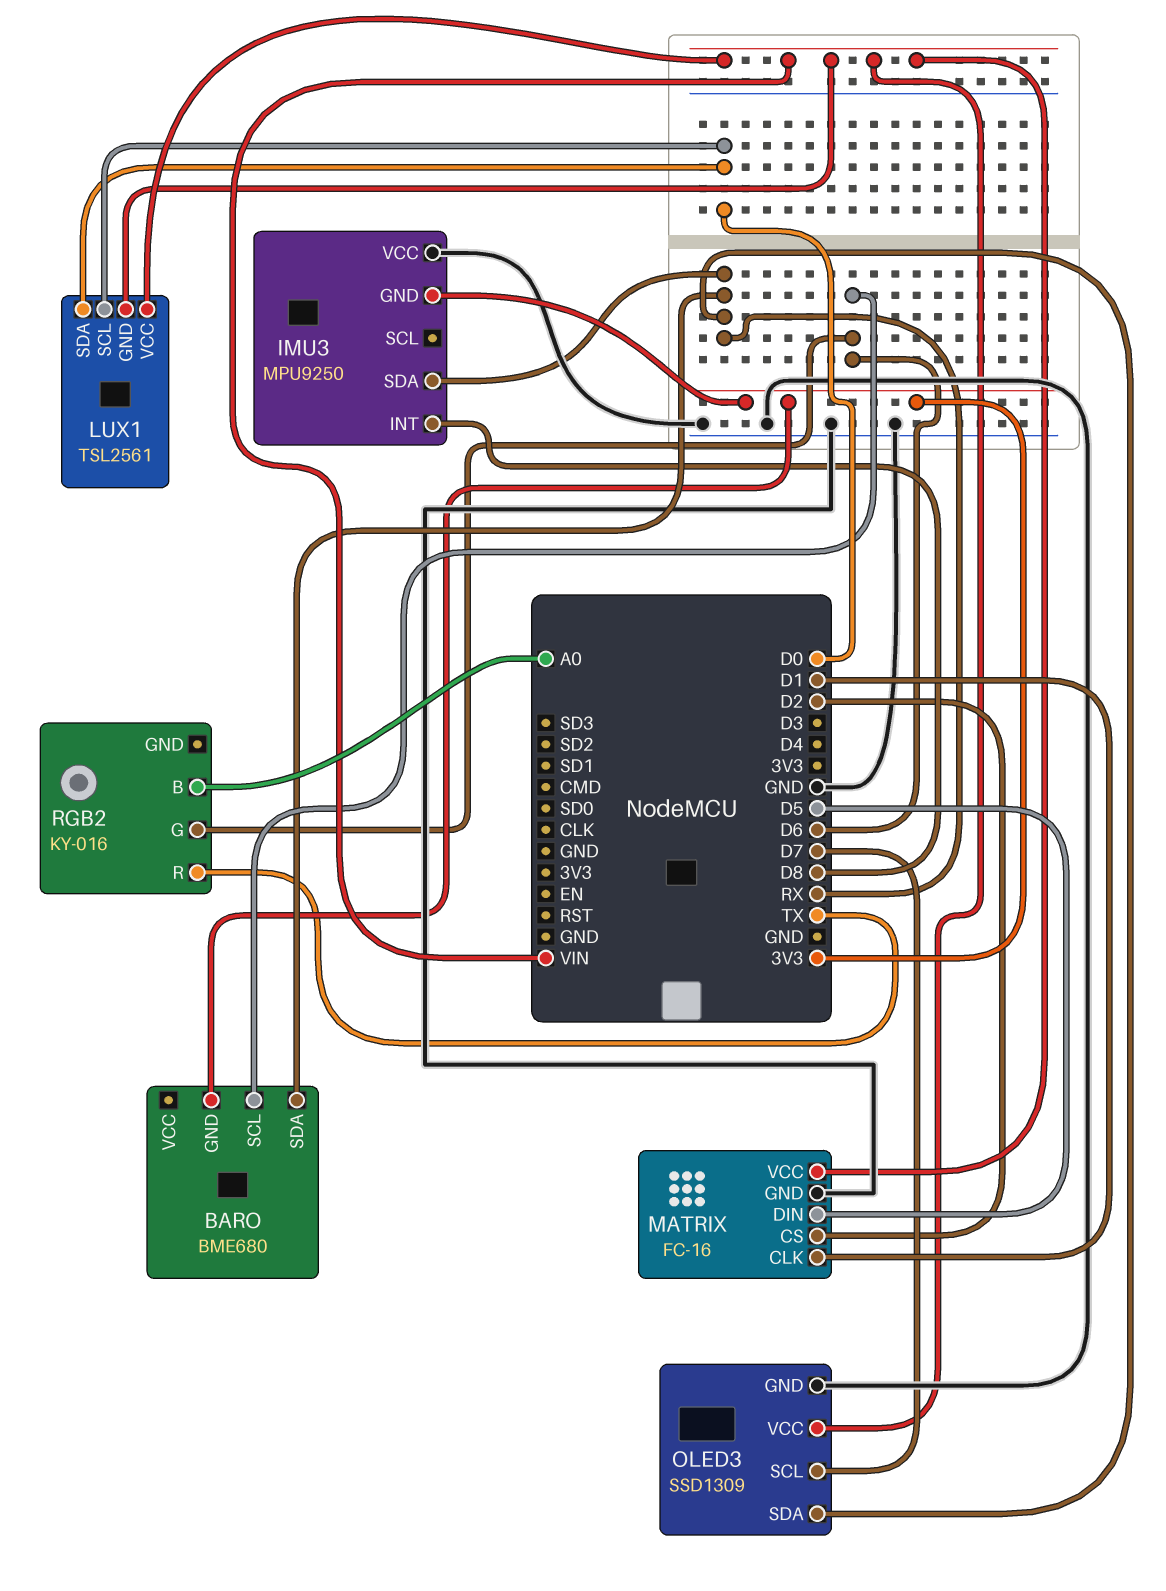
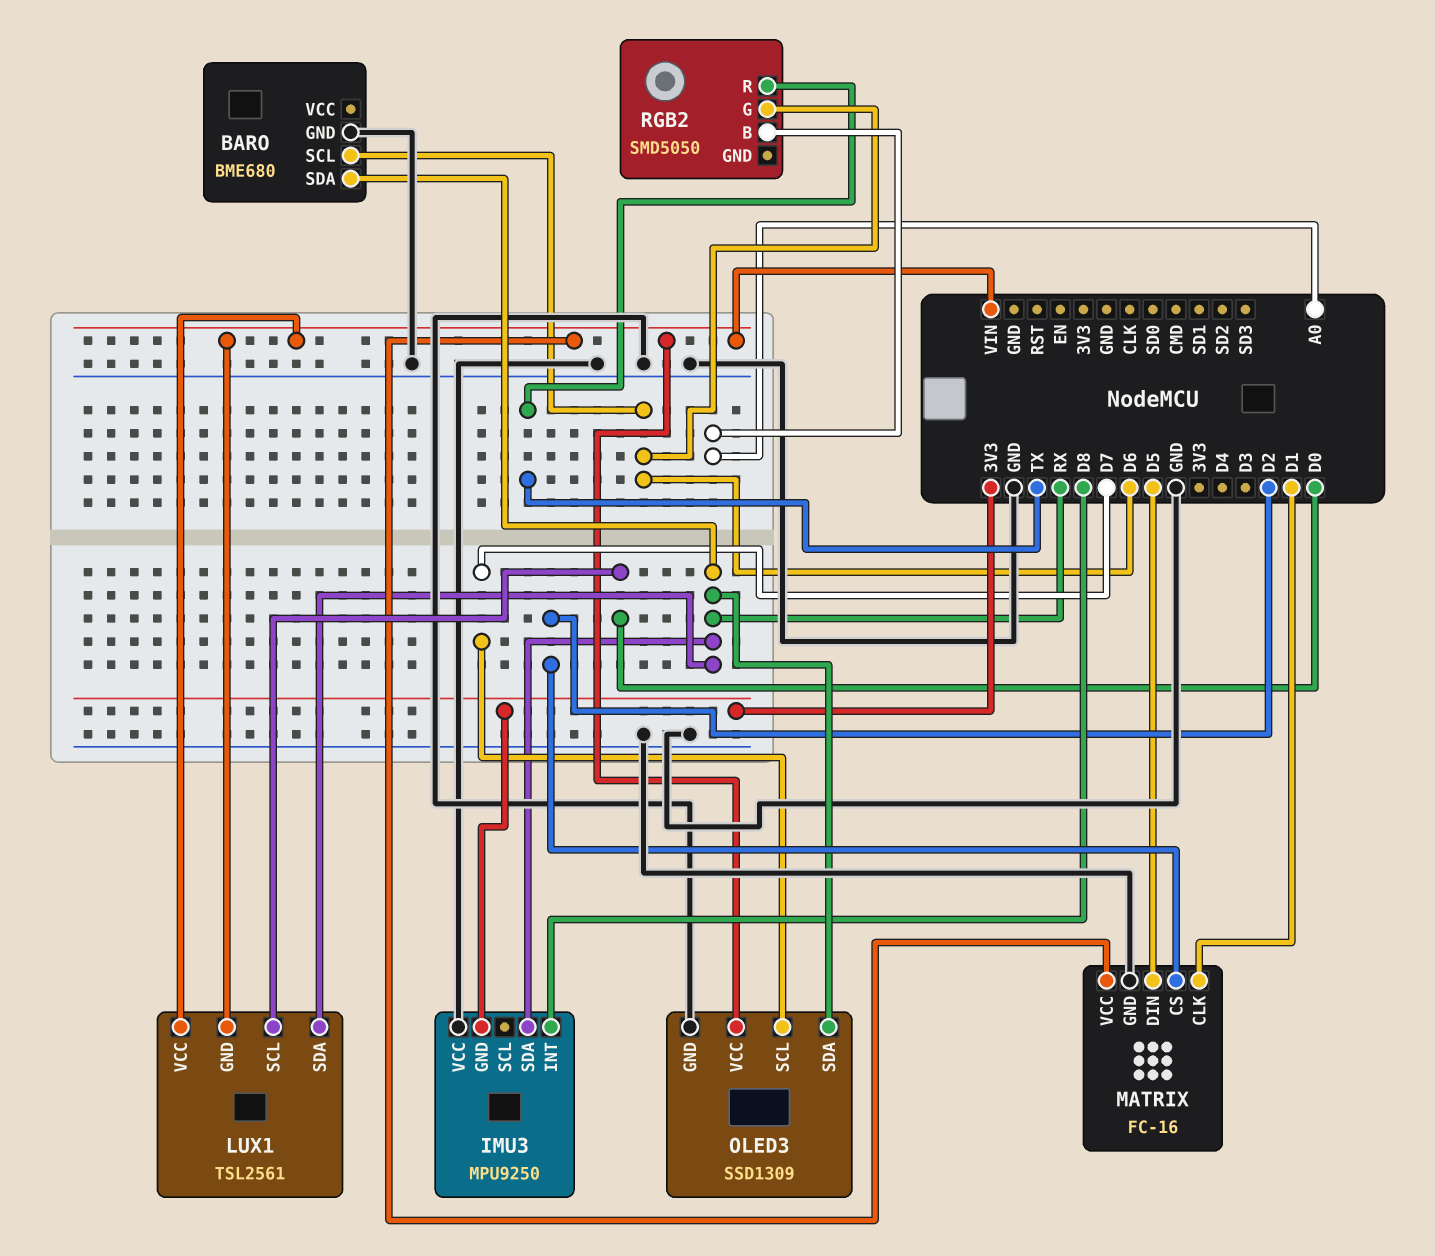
BARO pin GND: 3V3 -> GND
LUX1 pin SDA: D0 -> RX
RGB2: KY-016 -> SMD5050

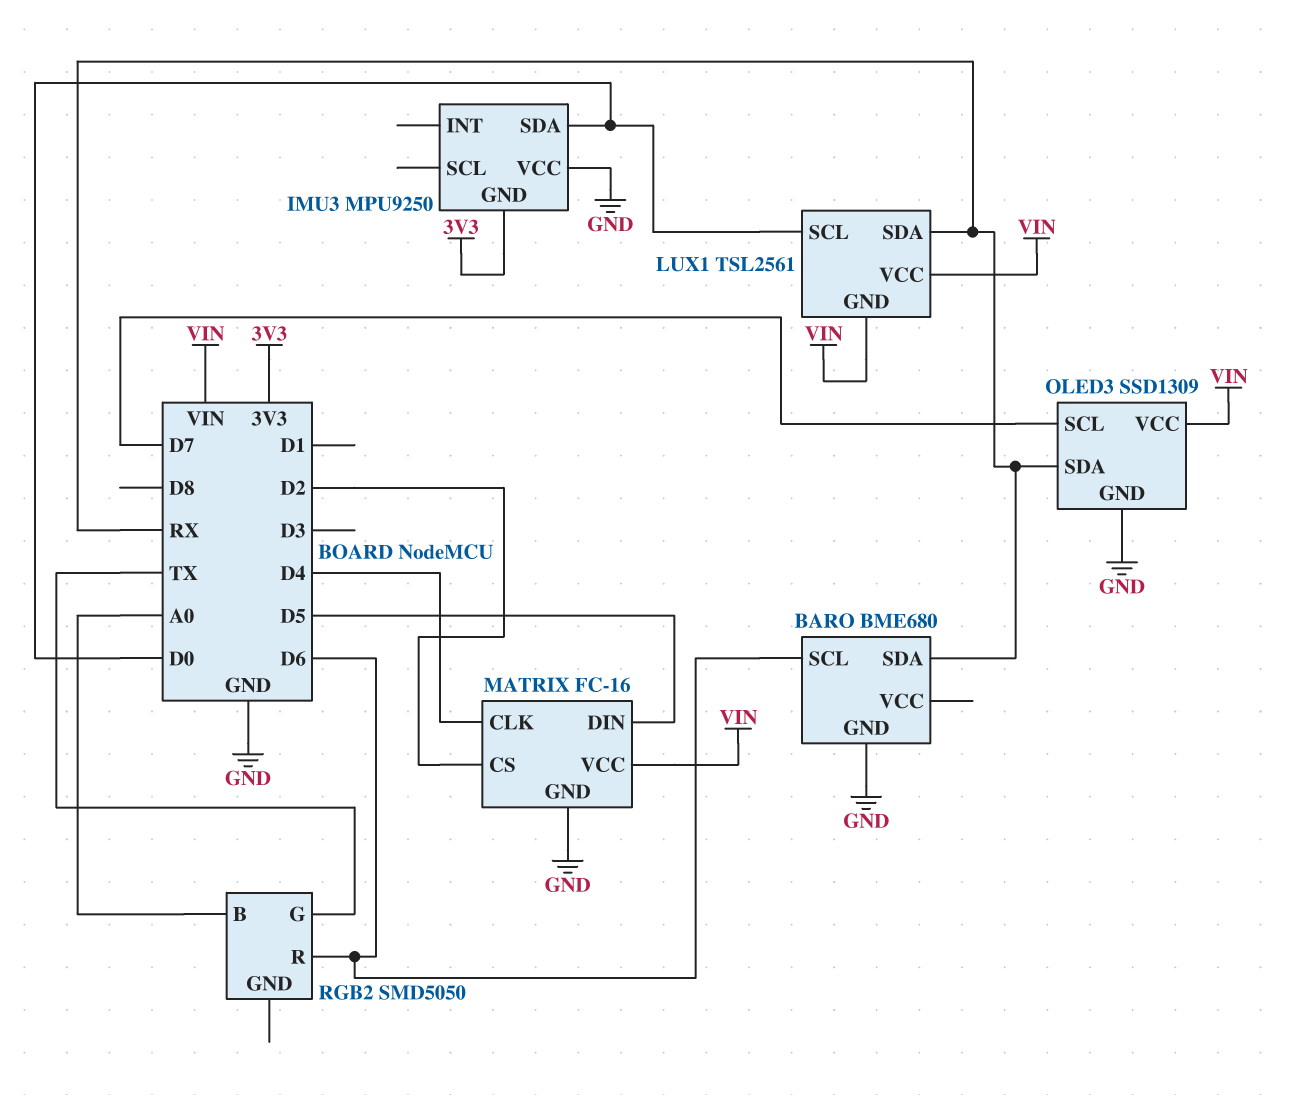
IMU3 pin INT: D8 -> none
IMU3 pin SDA: RX -> D0
MATRIX pin CLK: D1 -> D4
RGB2 pin G: D6 -> TX
RGB2 pin R: TX -> D6

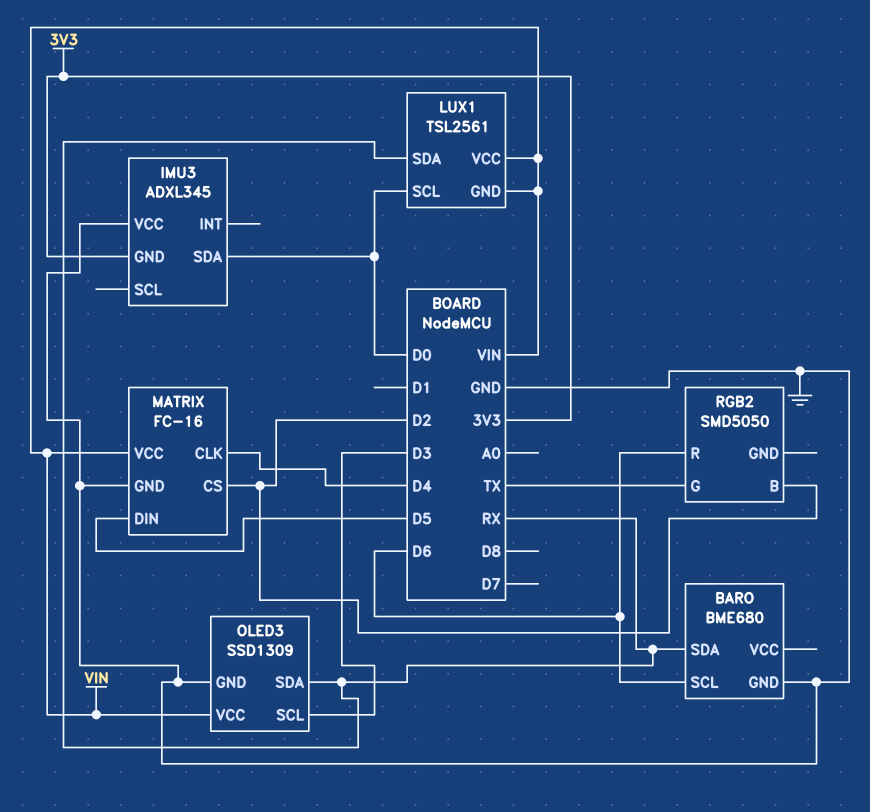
IMU3: MPU9250 -> ADXL345
OLED3 pin SCL: D7 -> D3
RGB2 pin B: A0 -> D2

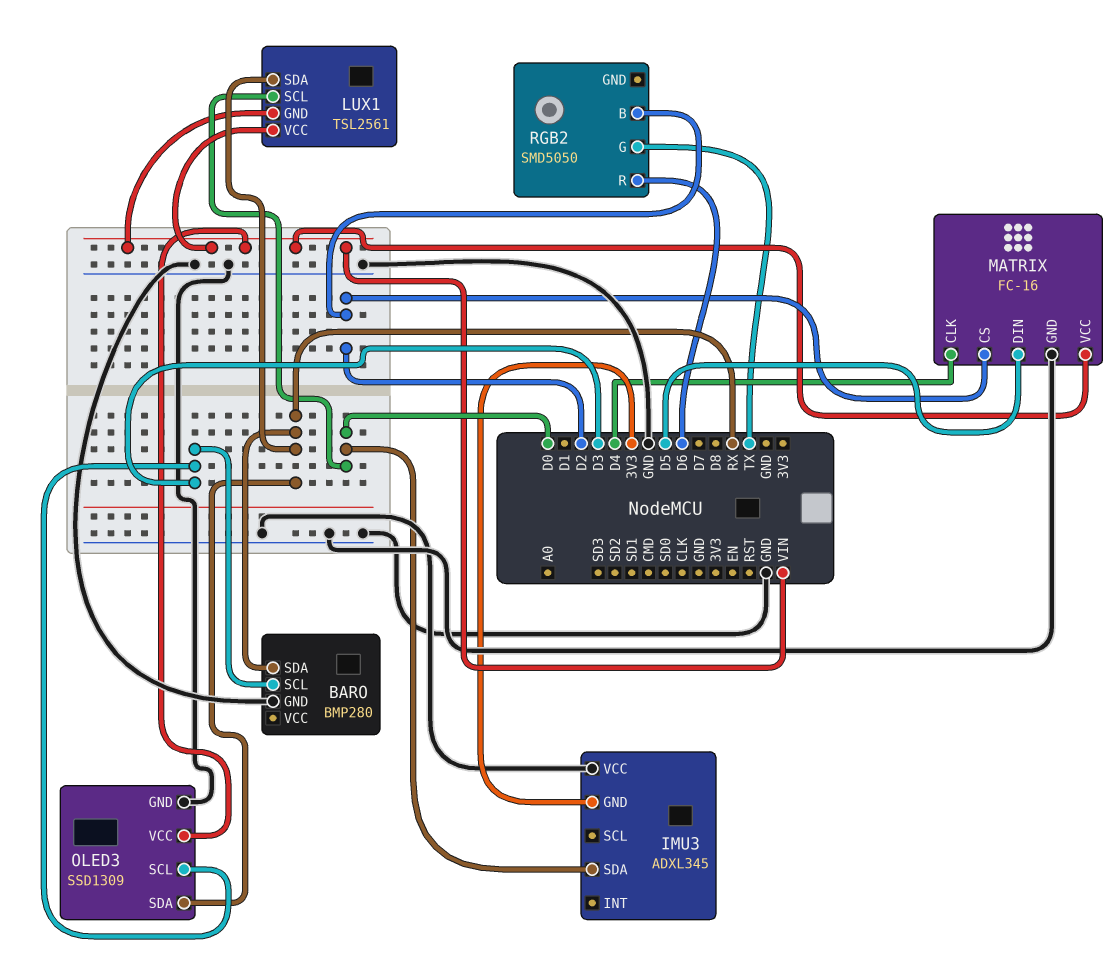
BARO: BME680 -> BMP280
BARO pin SCL: D6 -> D3

